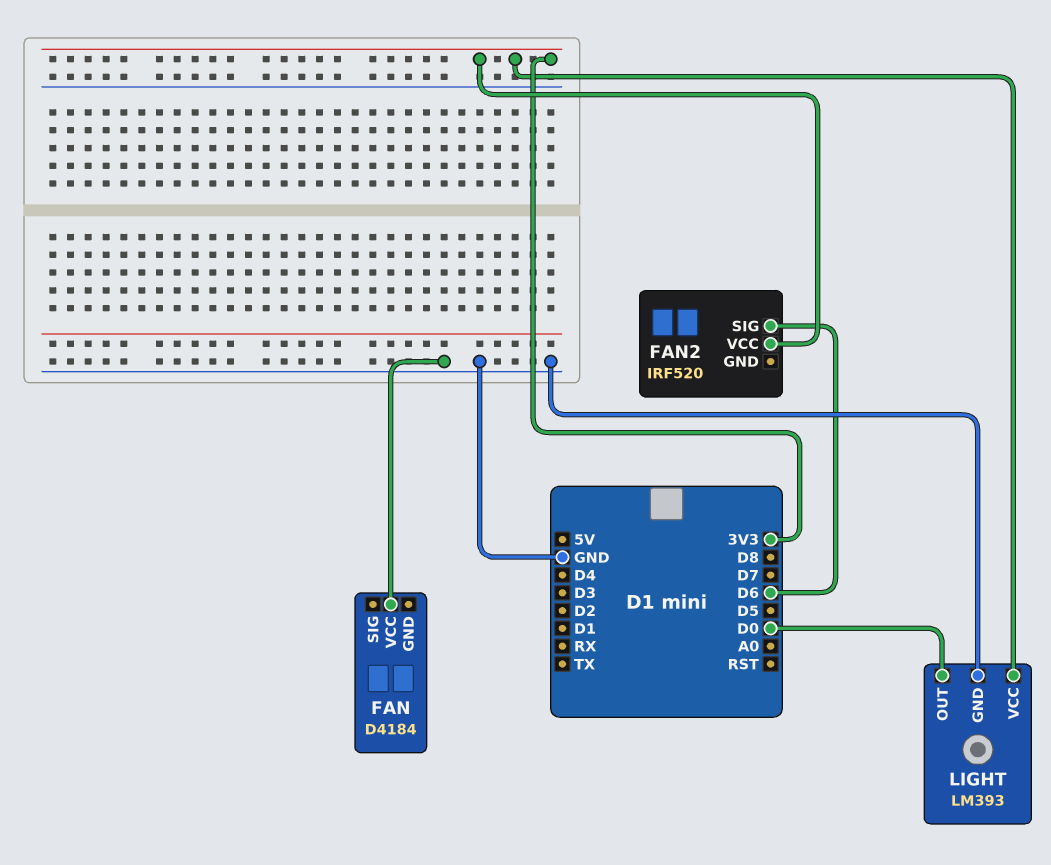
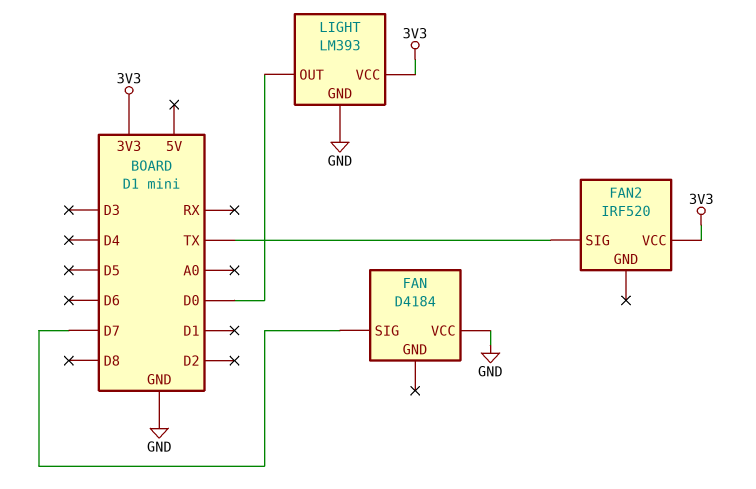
FAN pin SIG: none -> D7
FAN2 pin SIG: D6 -> TX

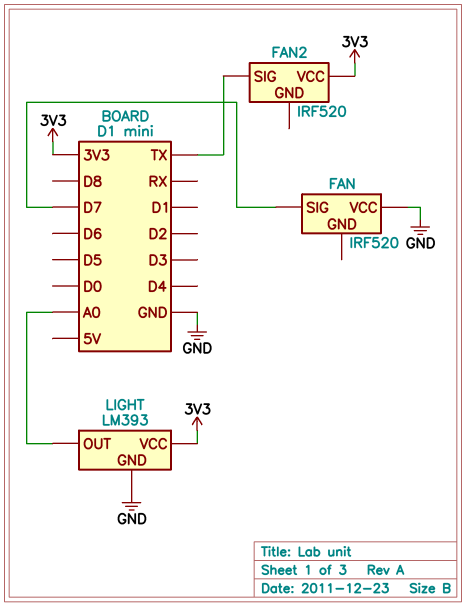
FAN: D4184 -> IRF520
LIGHT pin OUT: D0 -> A0

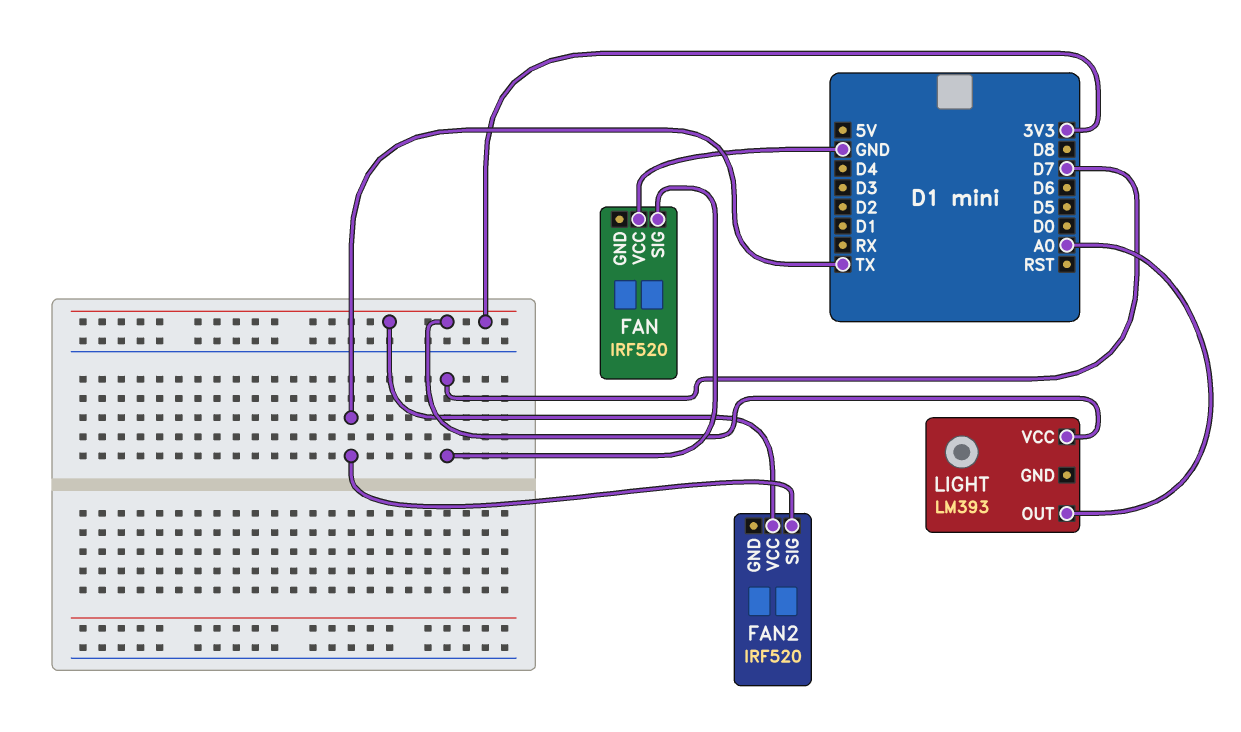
LIGHT pin GND: GND -> none

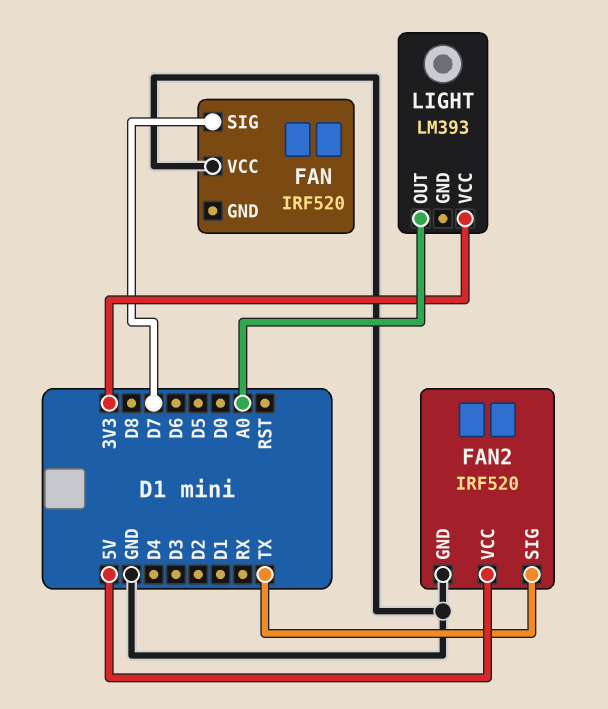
FAN2 pin GND: none -> GND
FAN2 pin VCC: 3V3 -> 5V

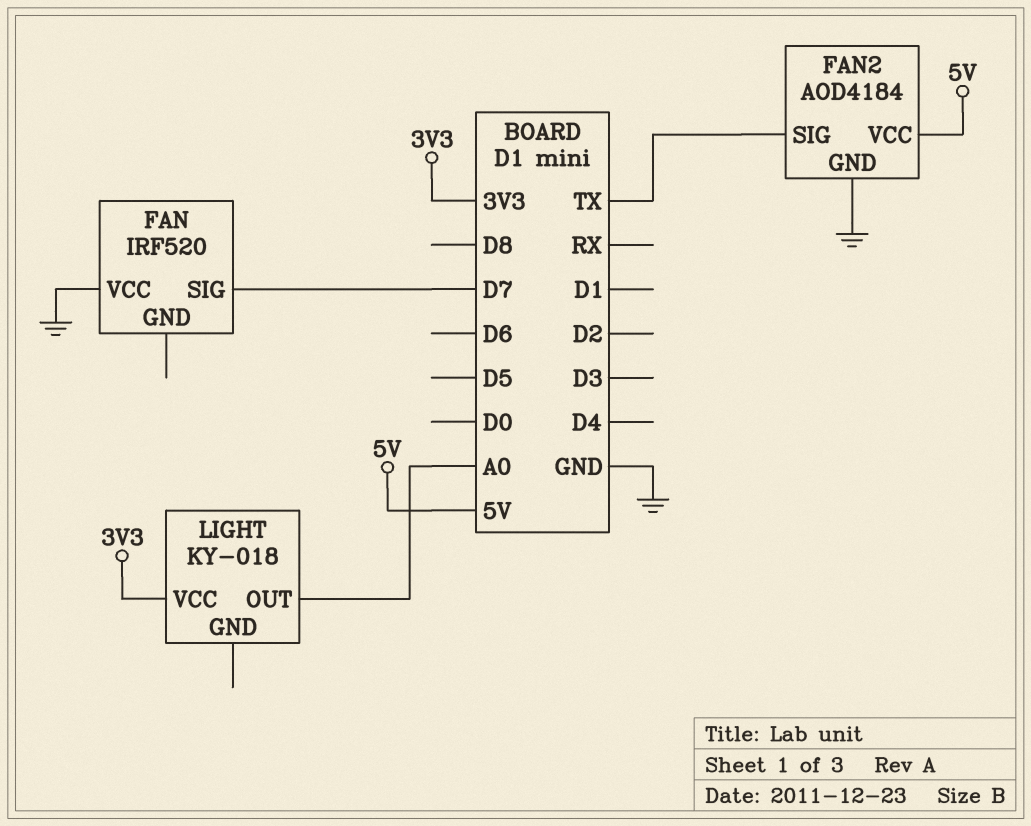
FAN2: IRF520 -> AOD4184
LIGHT: LM393 -> KY-018

